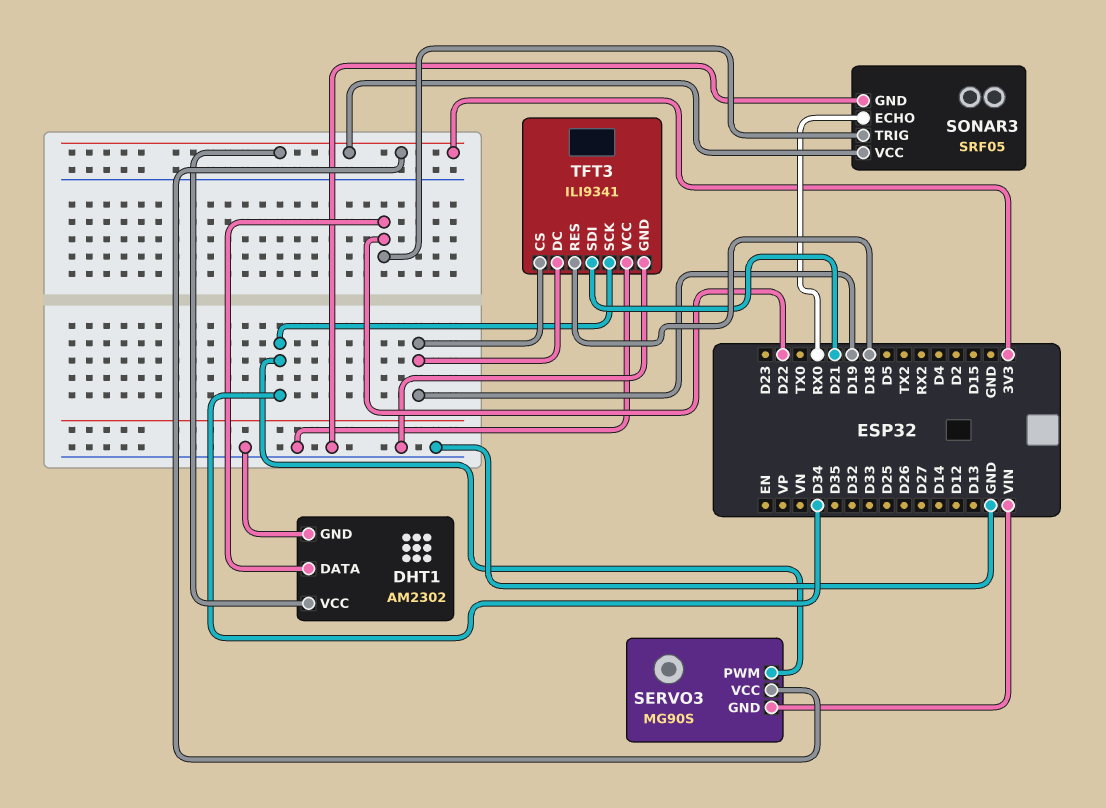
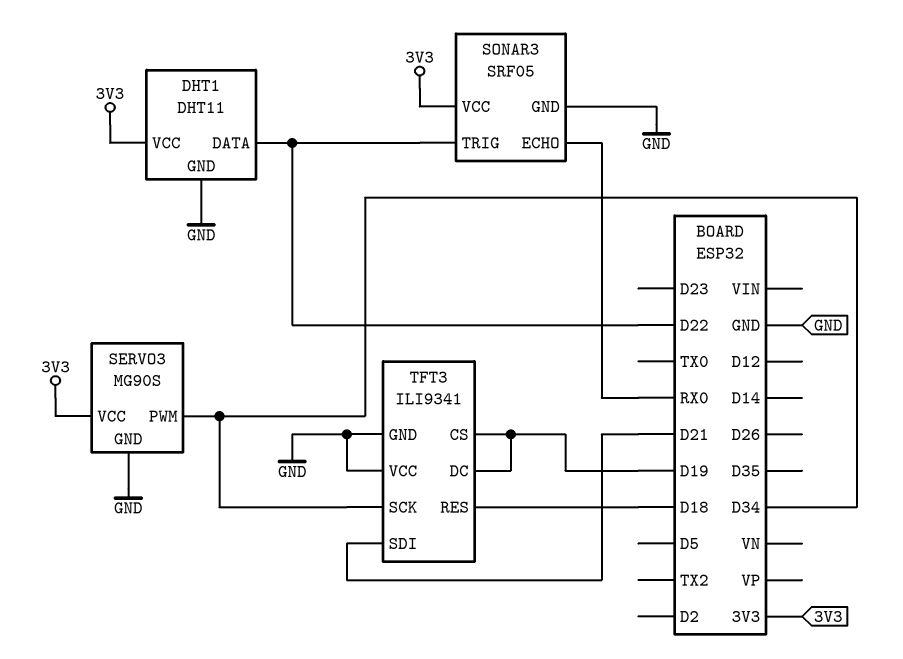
DHT1: AM2302 -> DHT11
SERVO3 pin GND: VIN -> GND

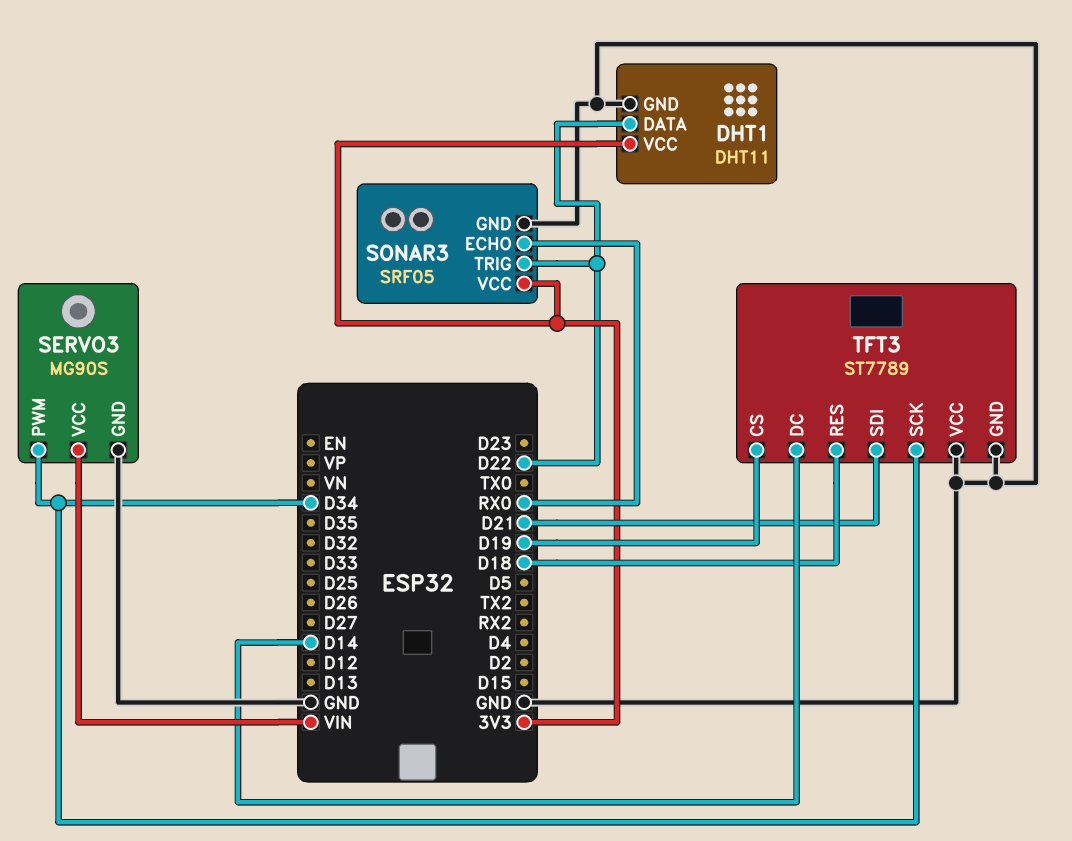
SERVO3 pin VCC: 3V3 -> VIN
TFT3: ILI9341 -> ST7789
TFT3 pin DC: D19 -> D14

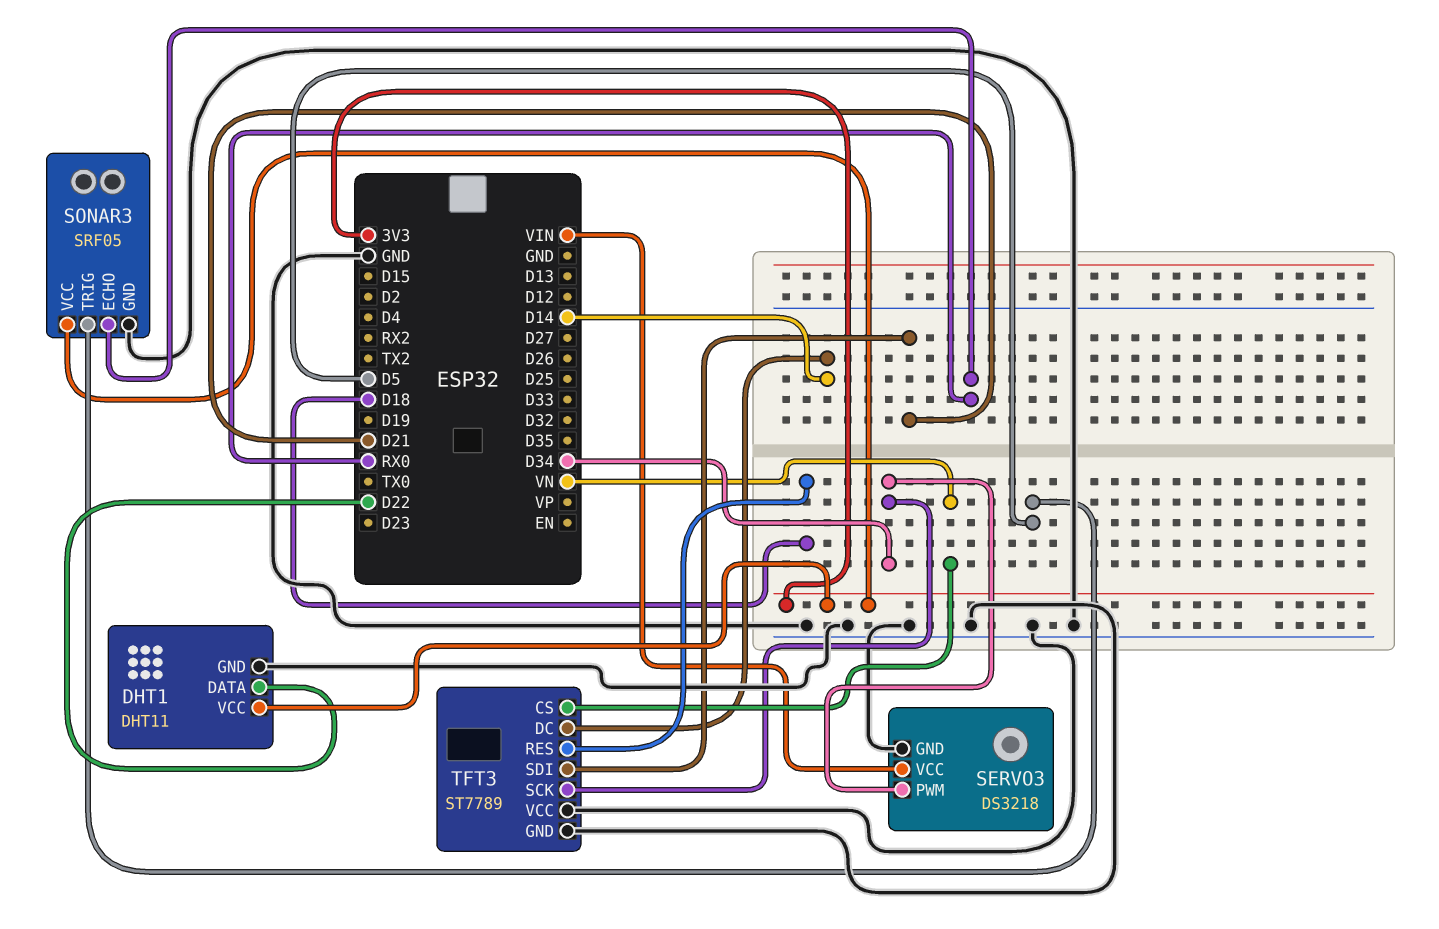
SERVO3: MG90S -> DS3218
SONAR3 pin TRIG: D22 -> D5
TFT3 pin CS: D19 -> VN

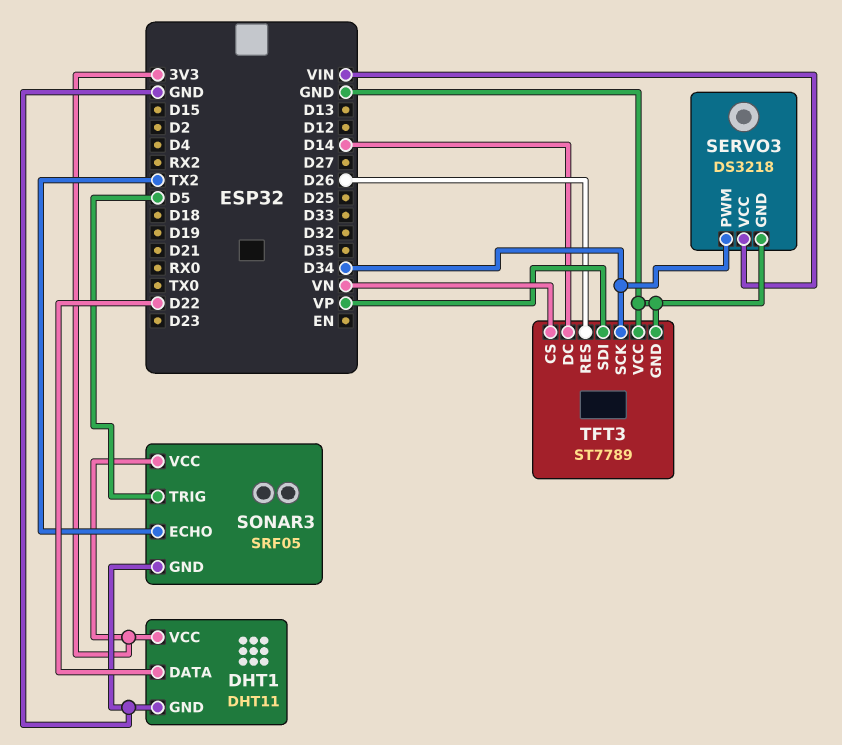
SONAR3 pin ECHO: RX0 -> TX2
TFT3 pin RES: D18 -> D26
TFT3 pin SDI: D21 -> VP

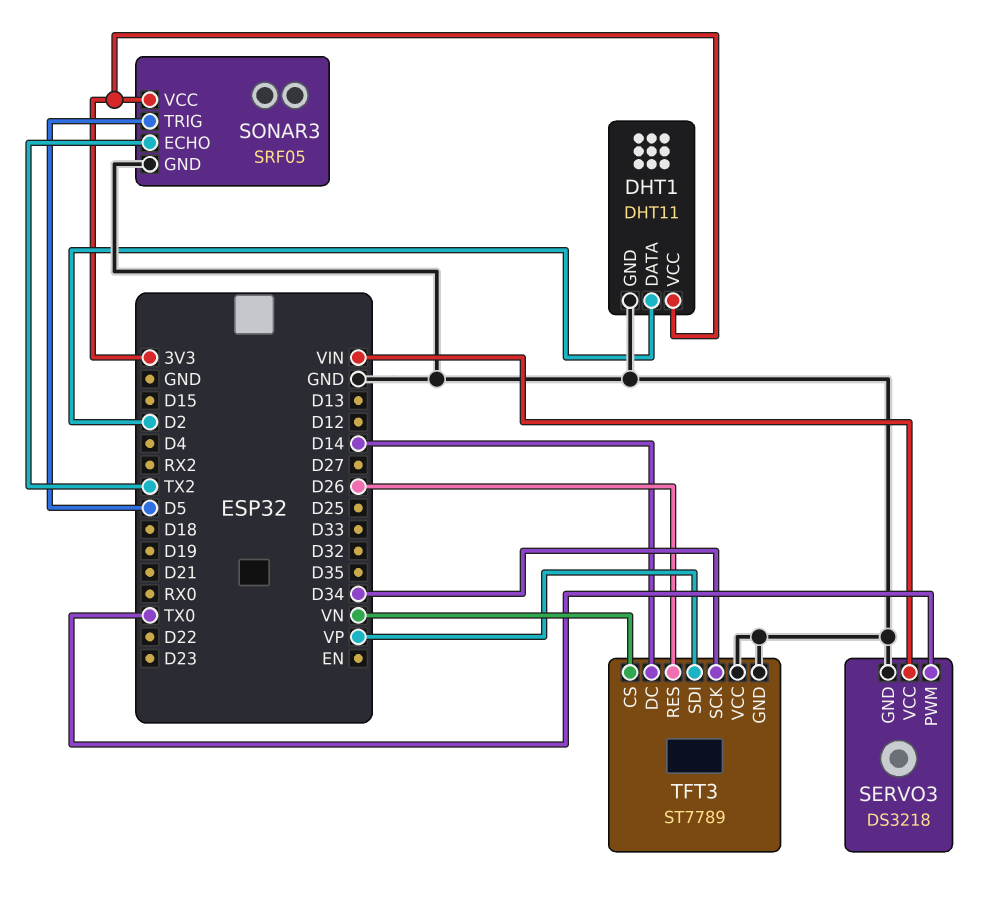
DHT1 pin DATA: D22 -> D2
SERVO3 pin PWM: D34 -> TX0

